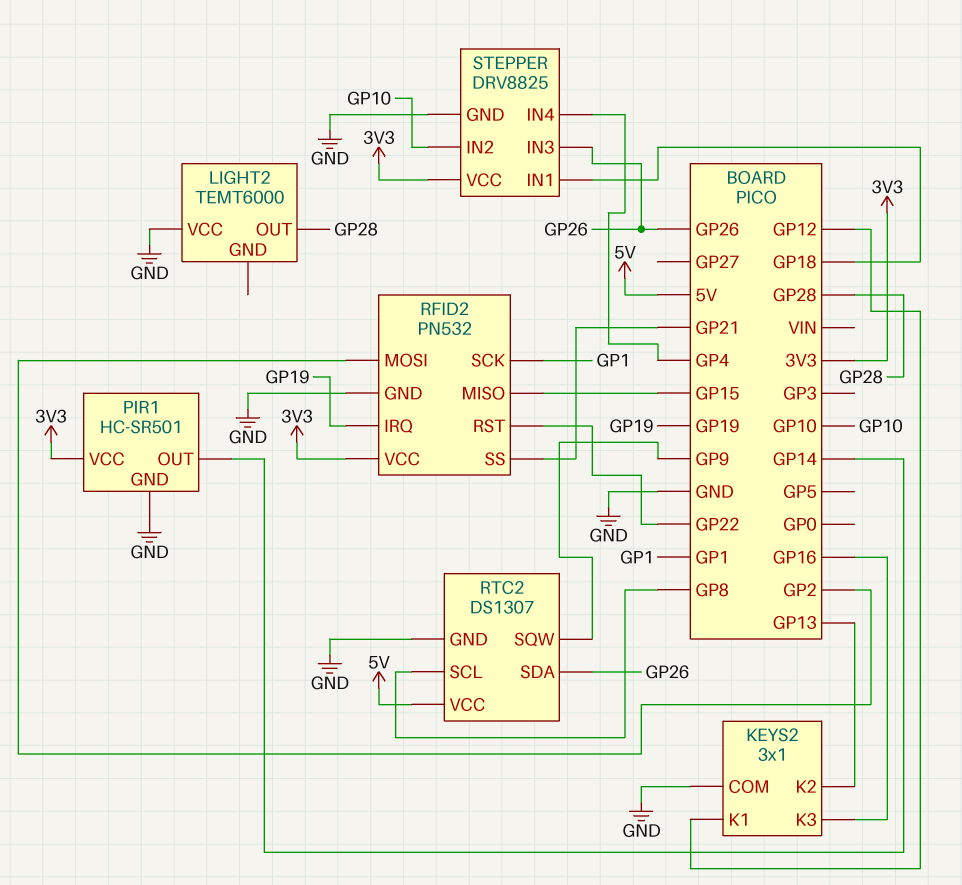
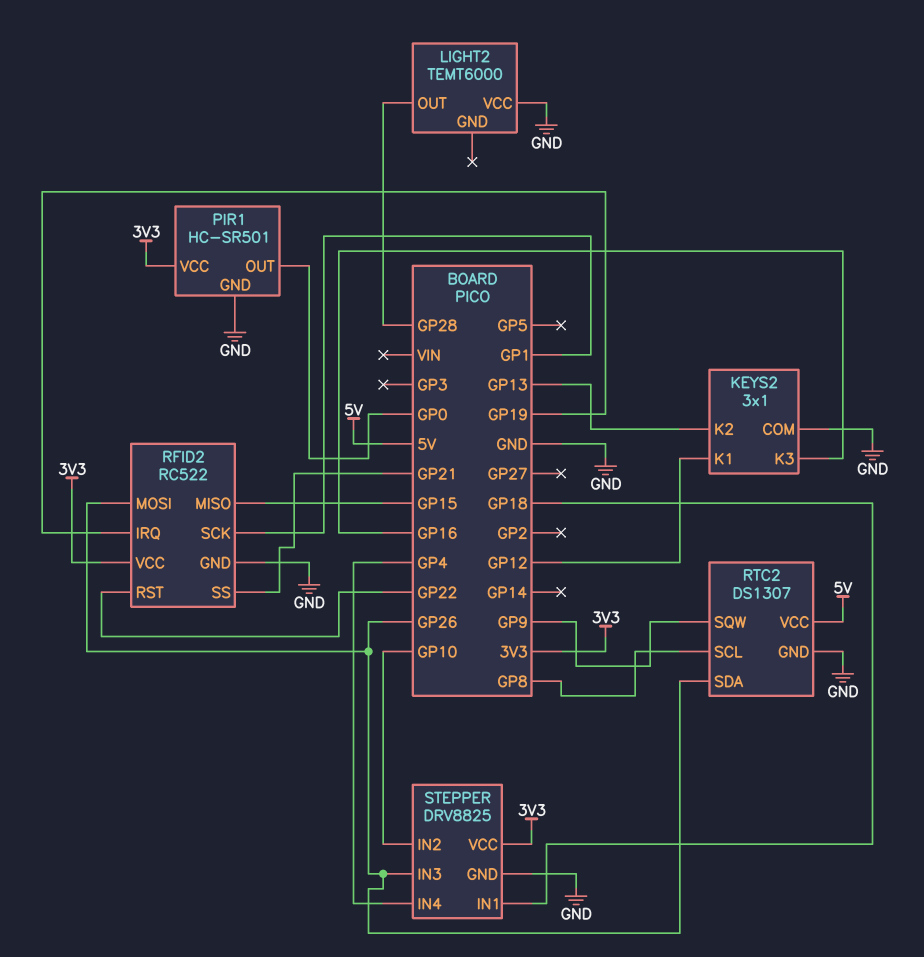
PIR1 pin OUT: GP14 -> GP0
RFID2: PN532 -> RC522
RFID2 pin MOSI: GP2 -> GP26

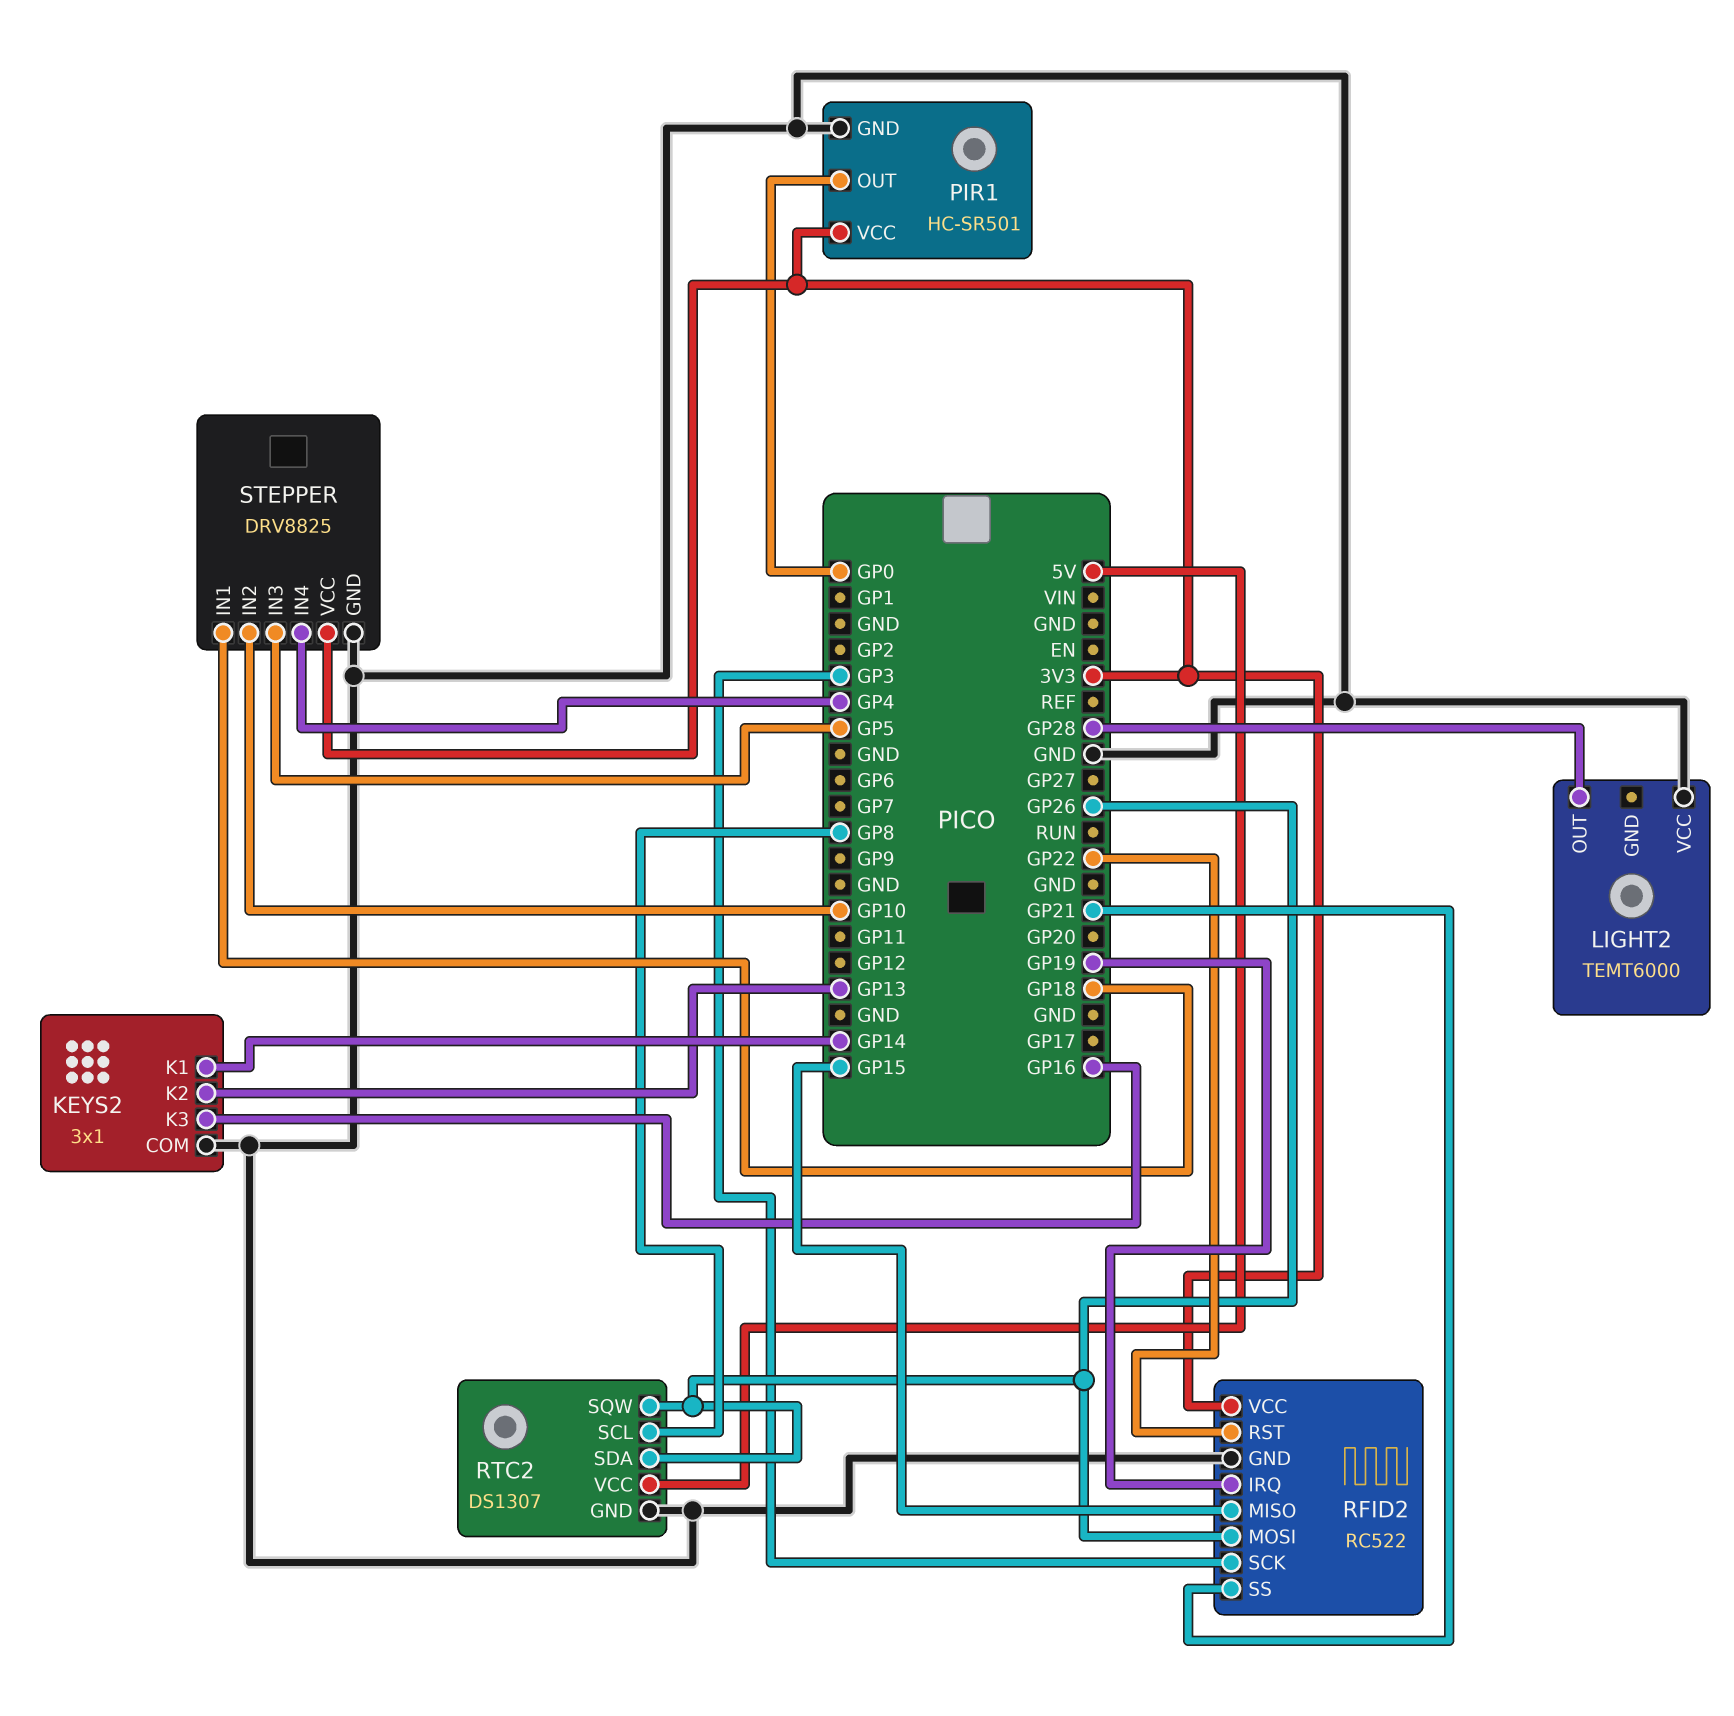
KEYS2 pin K1: GP12 -> GP14
RFID2 pin SCK: GP1 -> GP3
RTC2 pin SQW: GP9 -> GP26
STEPPER pin IN3: GP26 -> GP5

